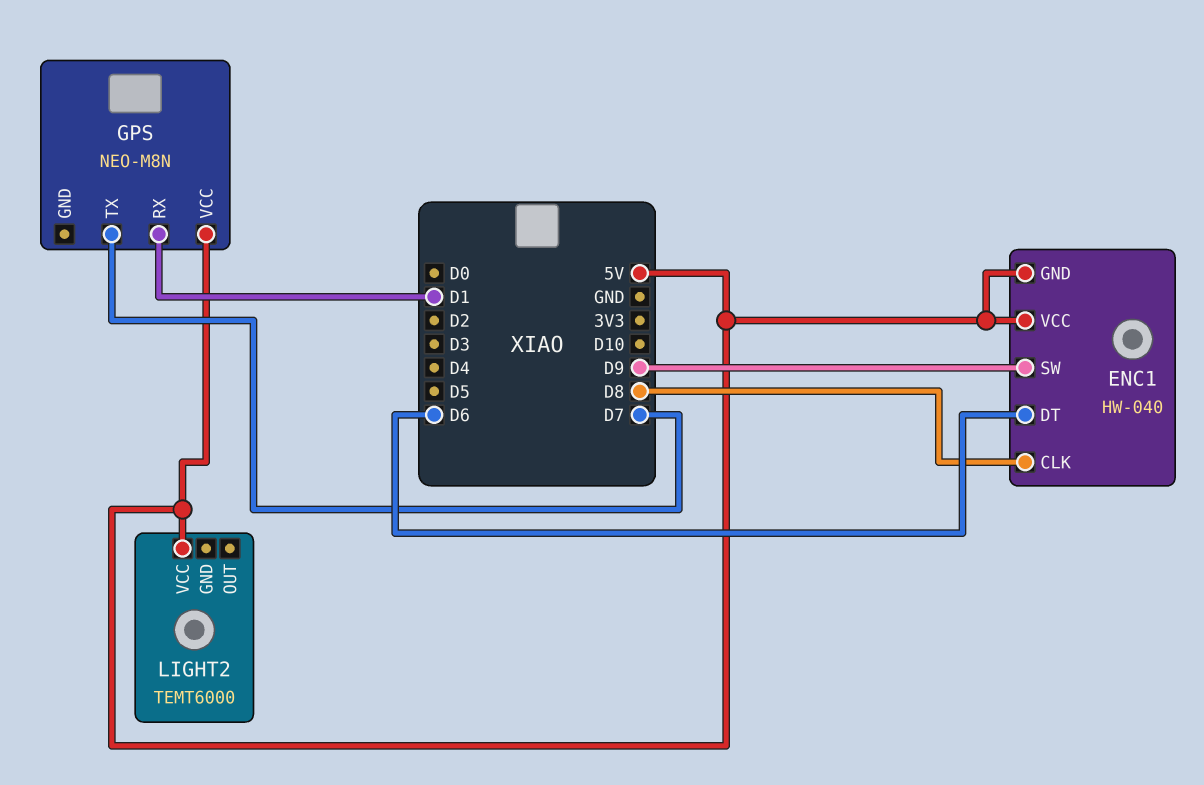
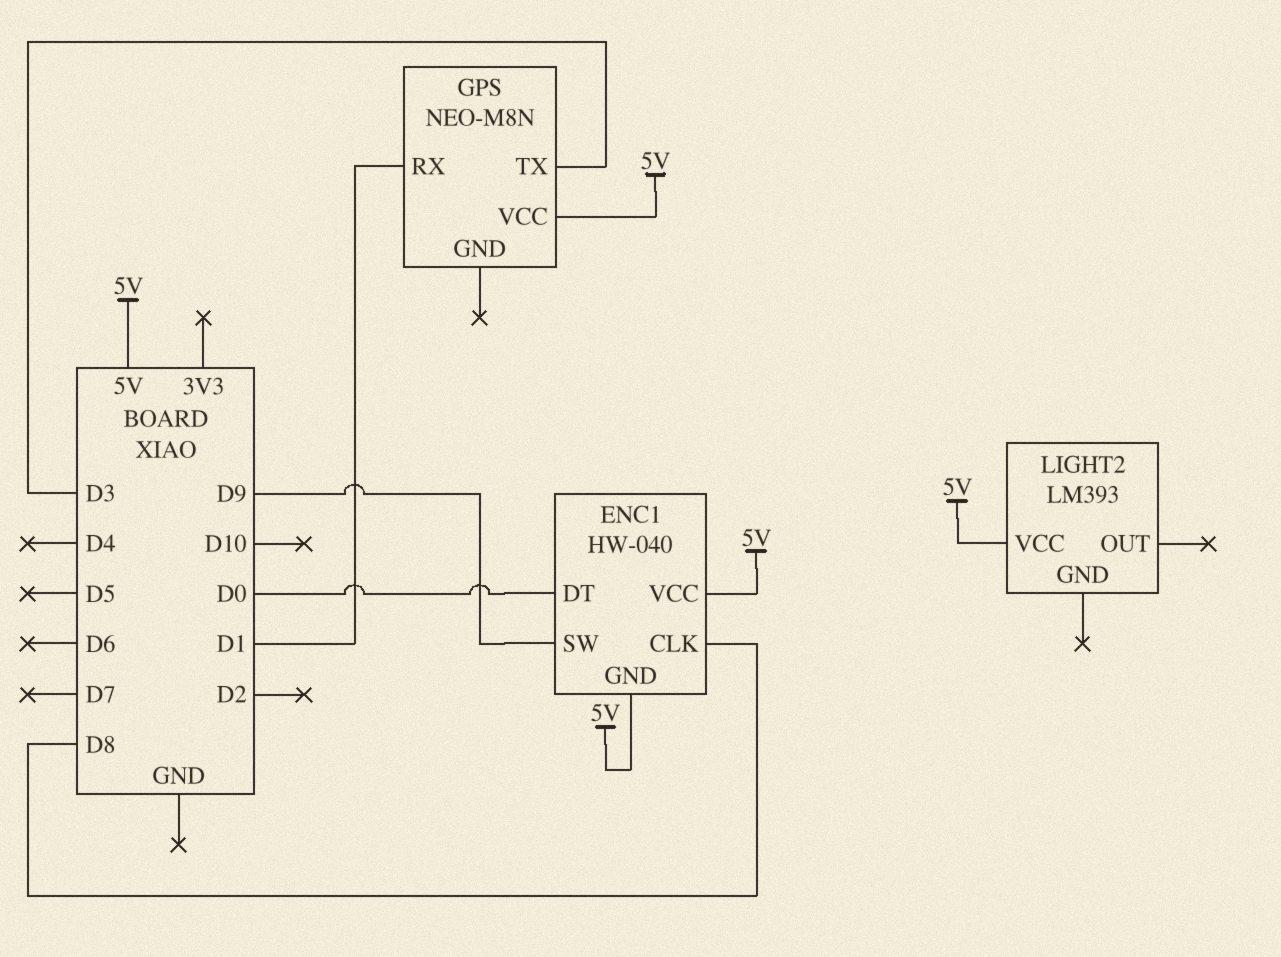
ENC1 pin DT: D6 -> D0
GPS pin TX: D7 -> D3
LIGHT2: TEMT6000 -> LM393

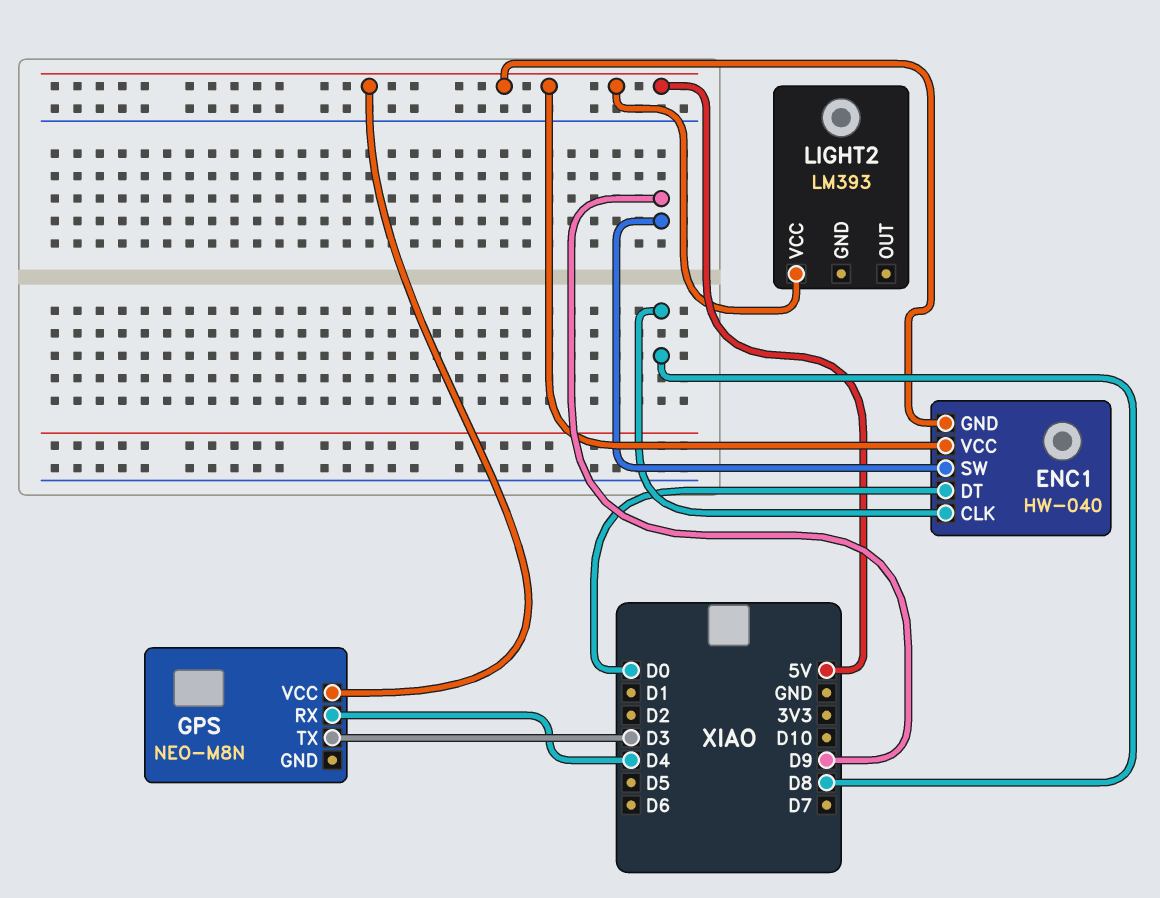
GPS pin RX: D1 -> D4

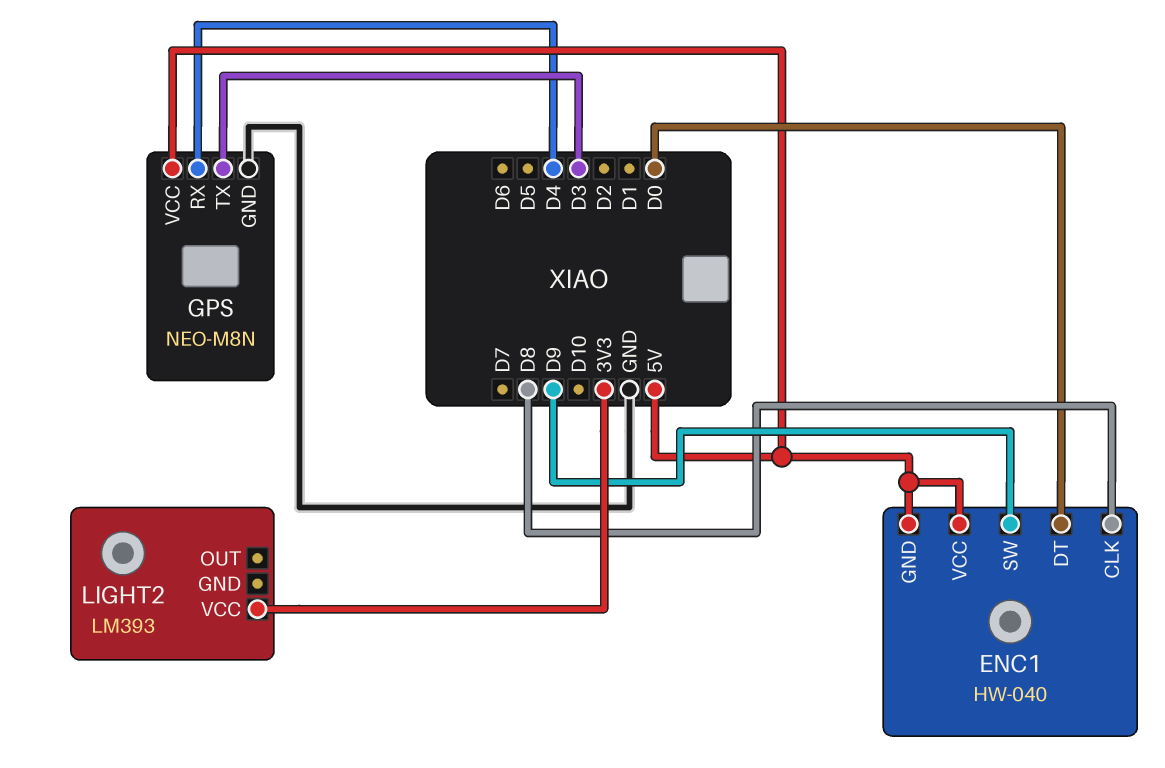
GPS pin GND: none -> GND
LIGHT2 pin VCC: 5V -> 3V3

